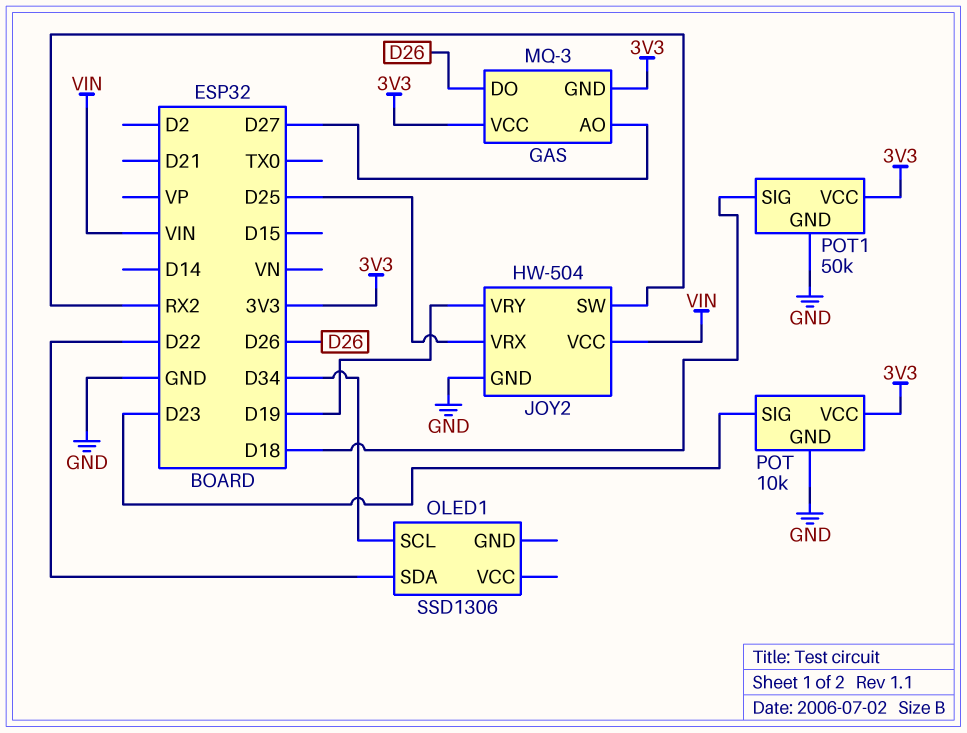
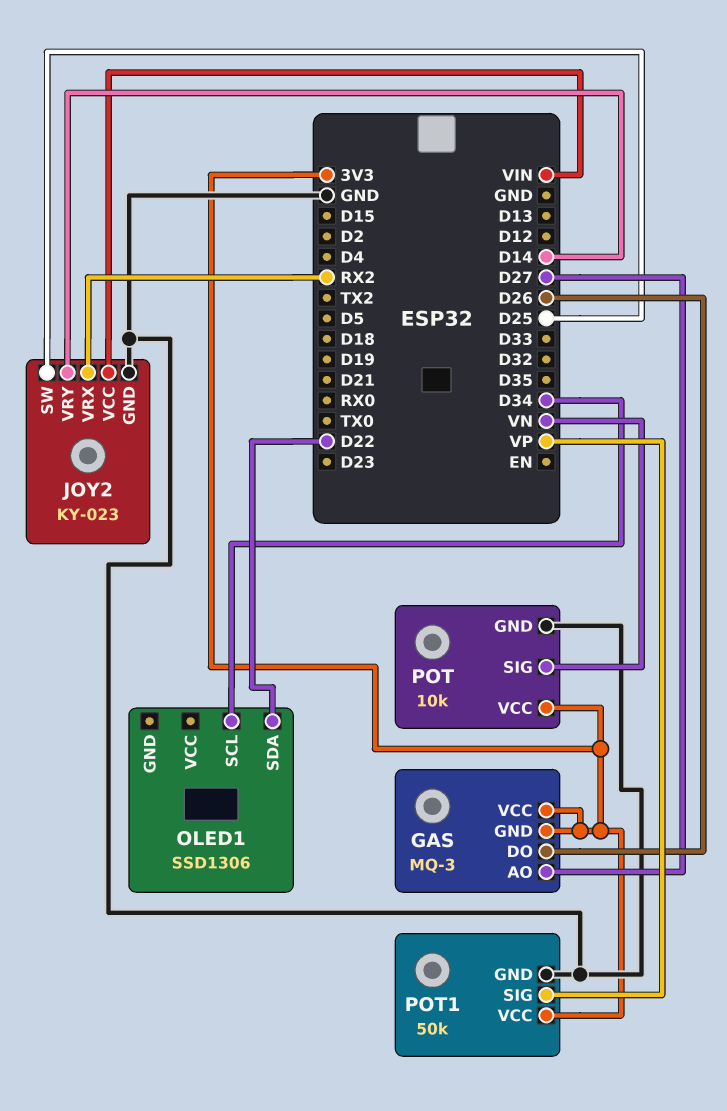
JOY2: HW-504 -> KY-023
JOY2 pin SW: RX2 -> D25
JOY2 pin VRX: D25 -> RX2
JOY2 pin VRY: D19 -> D14
POT pin SIG: D23 -> VN
POT1 pin SIG: D18 -> VP

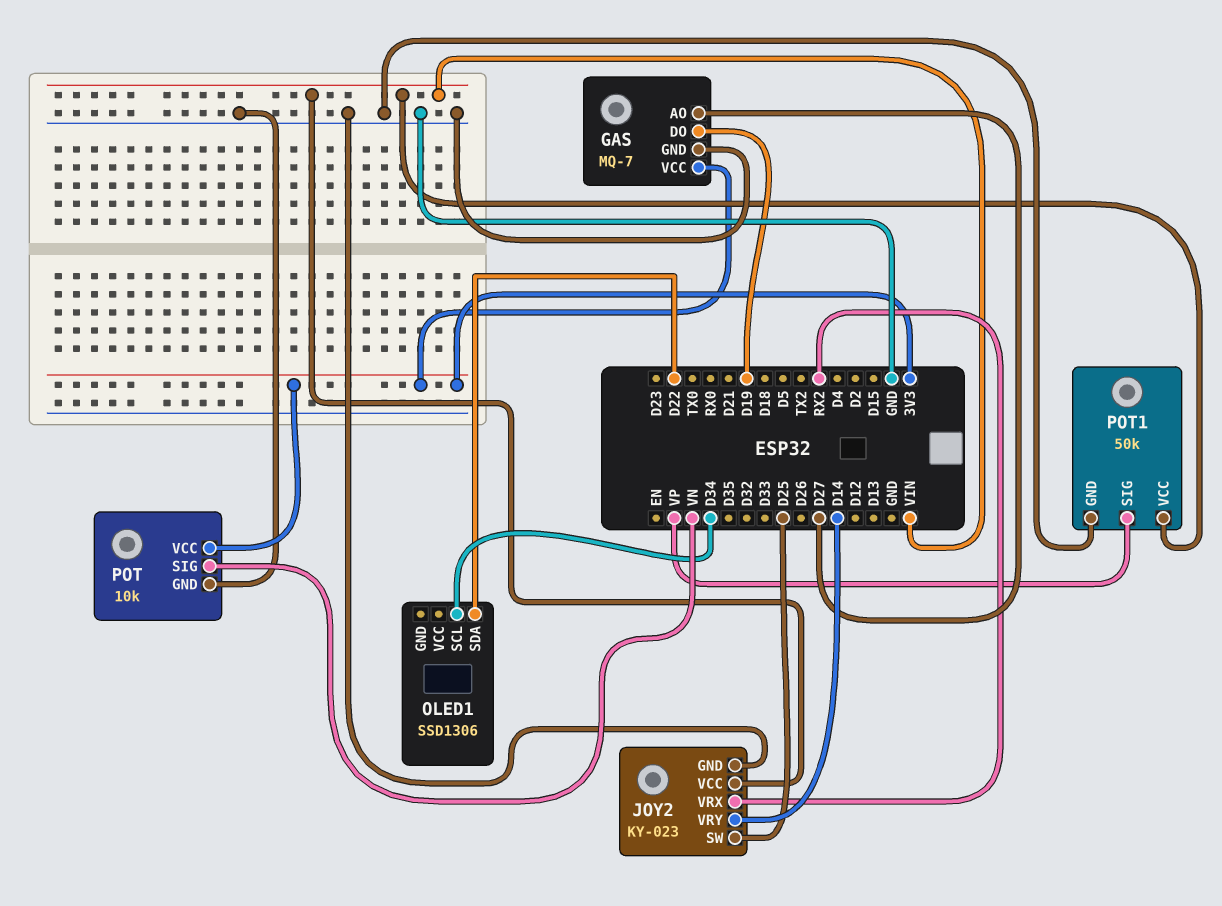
GAS: MQ-3 -> MQ-7
GAS pin DO: D26 -> D19
GAS pin GND: 3V3 -> GND
POT1 pin VCC: 3V3 -> VIN

